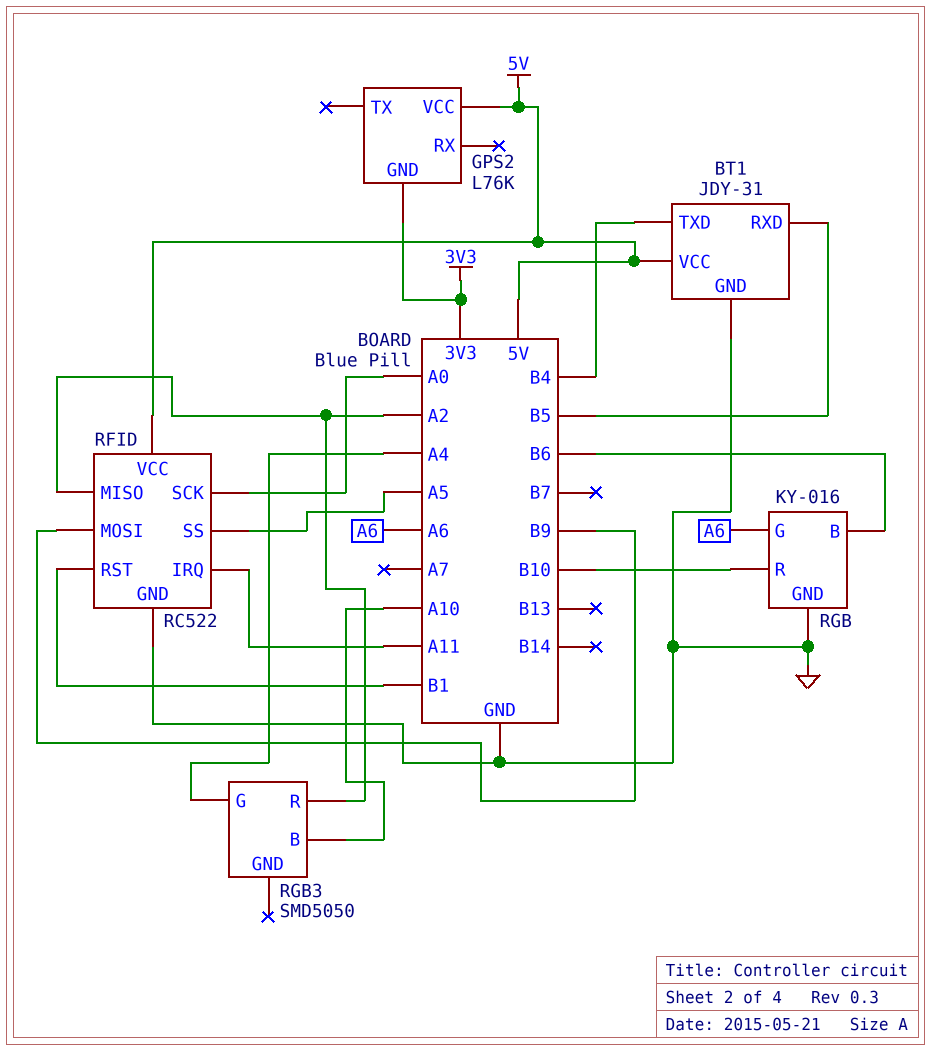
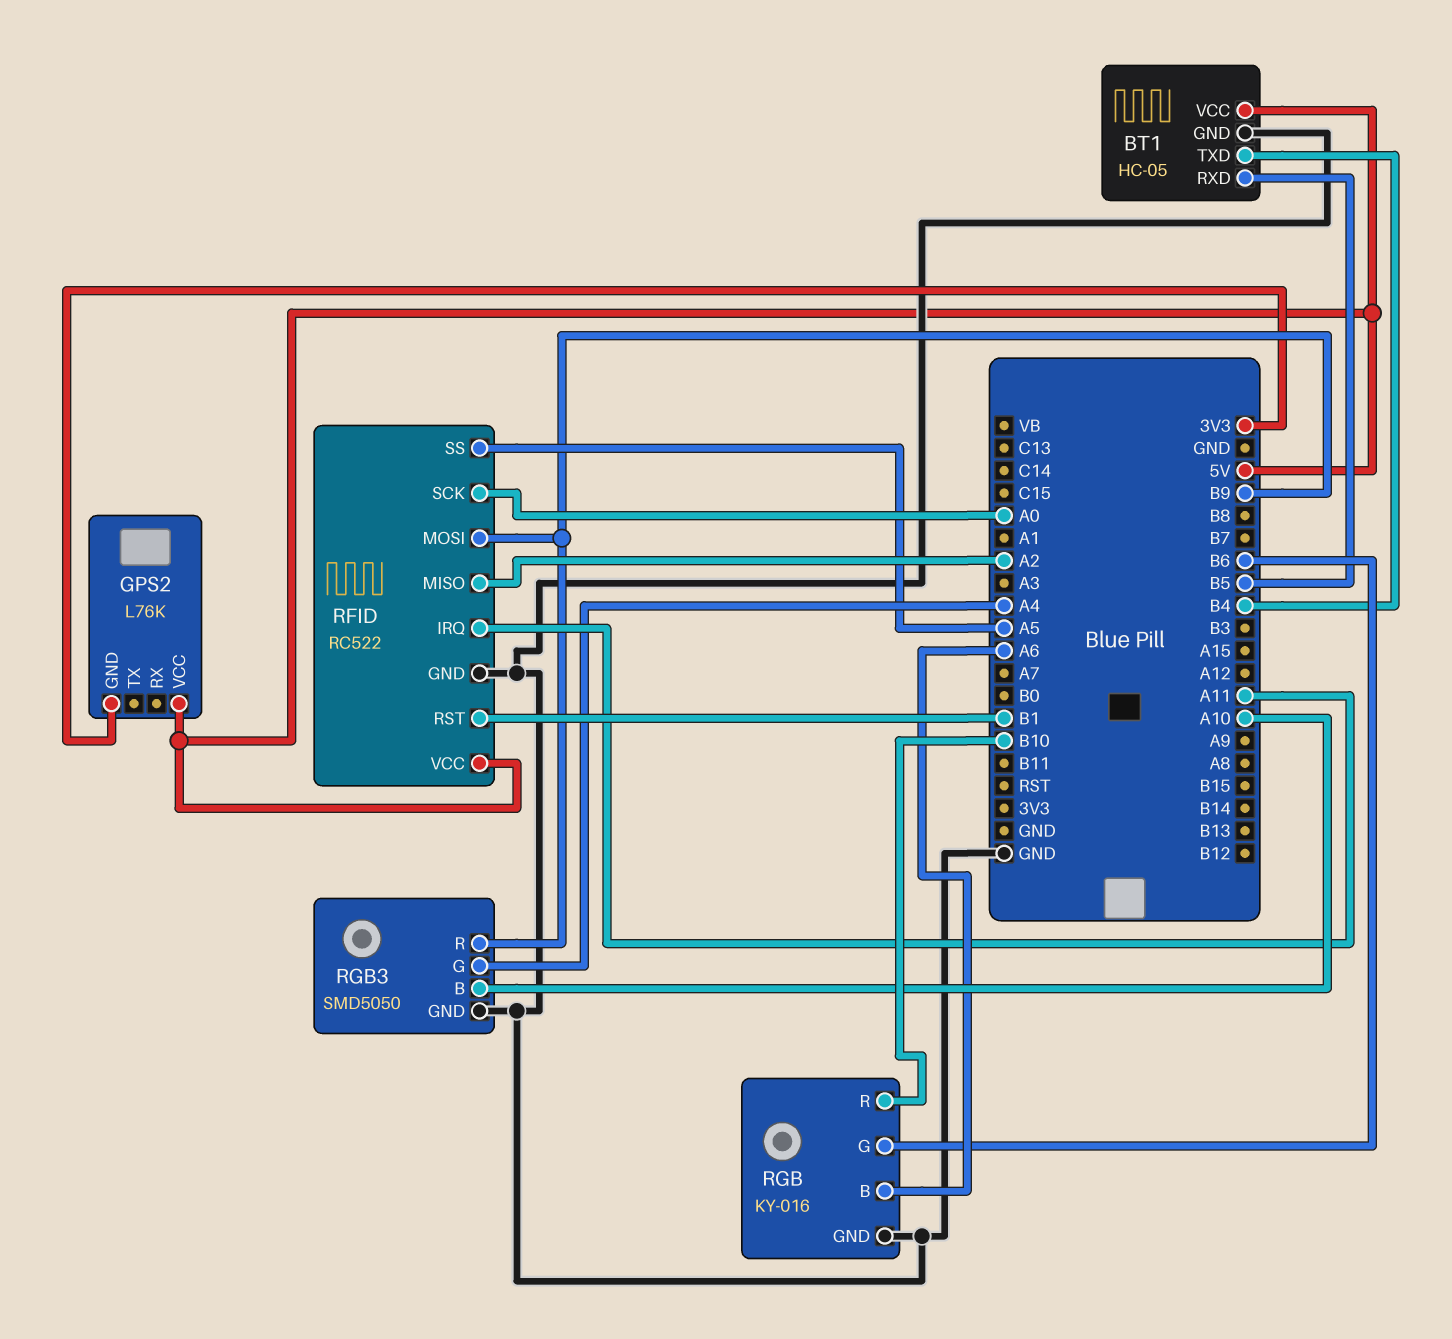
BT1: JDY-31 -> HC-05
RGB pin B: B6 -> A6
RGB pin G: A6 -> B6
RGB3 pin GND: none -> GND
RGB3 pin R: A2 -> B9

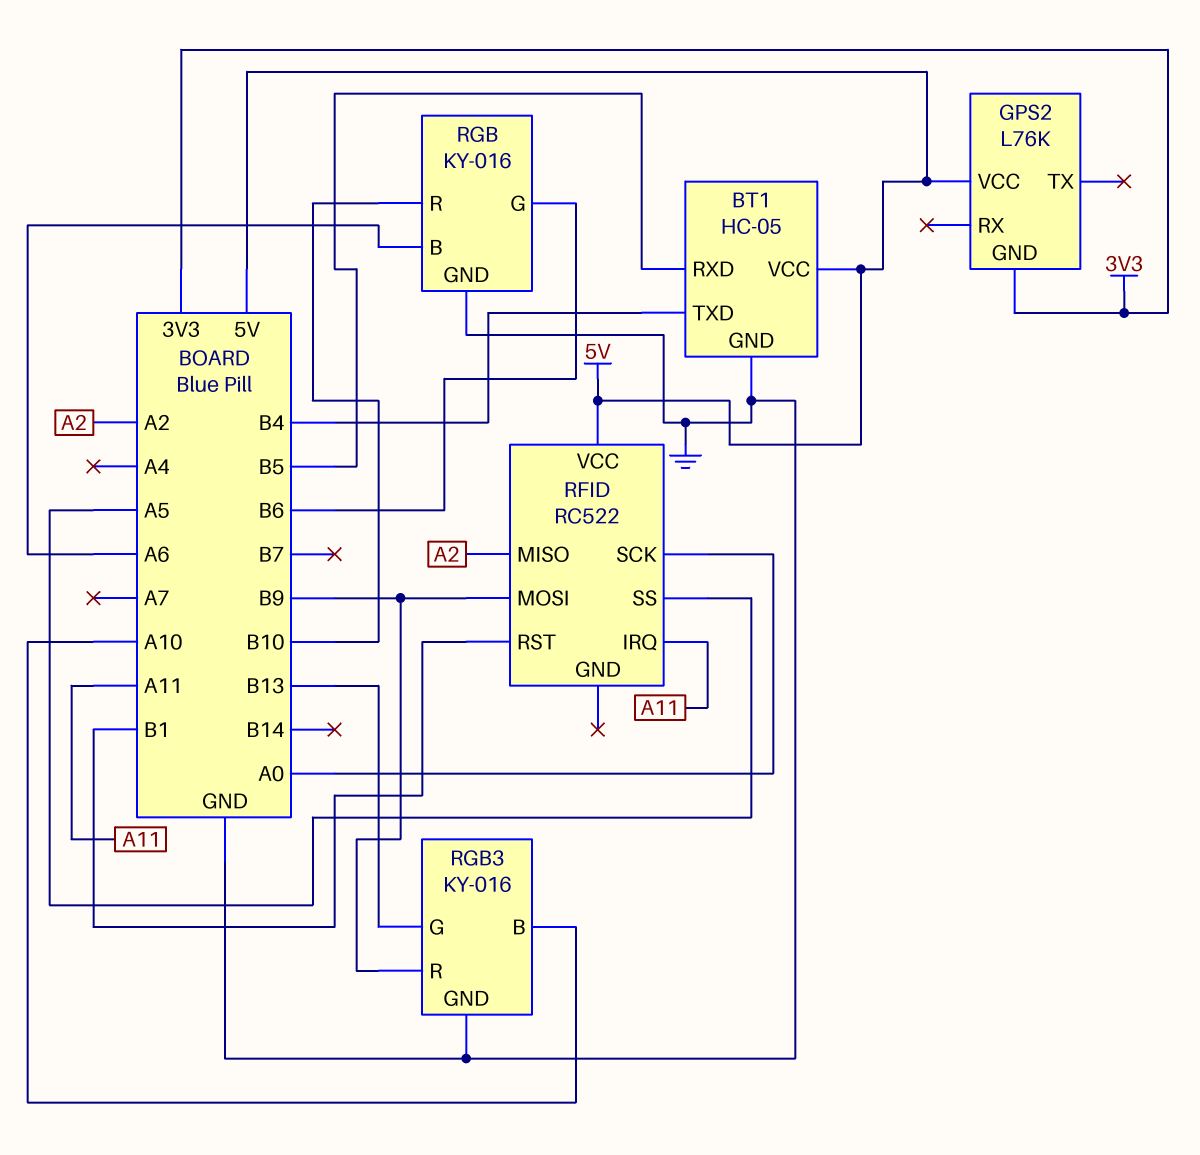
RFID pin GND: GND -> none
RGB3: SMD5050 -> KY-016
RGB3 pin G: A4 -> B13

